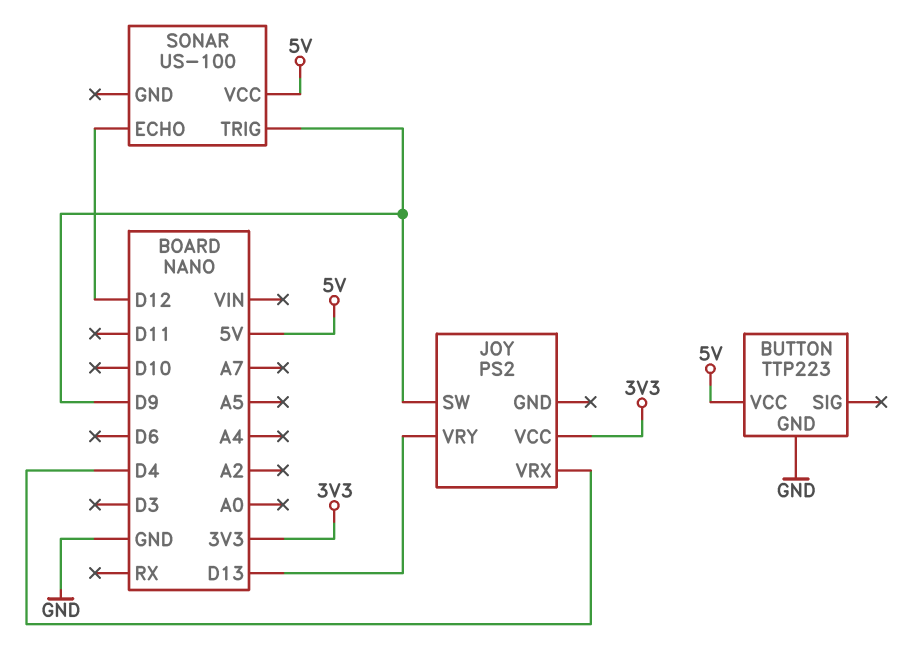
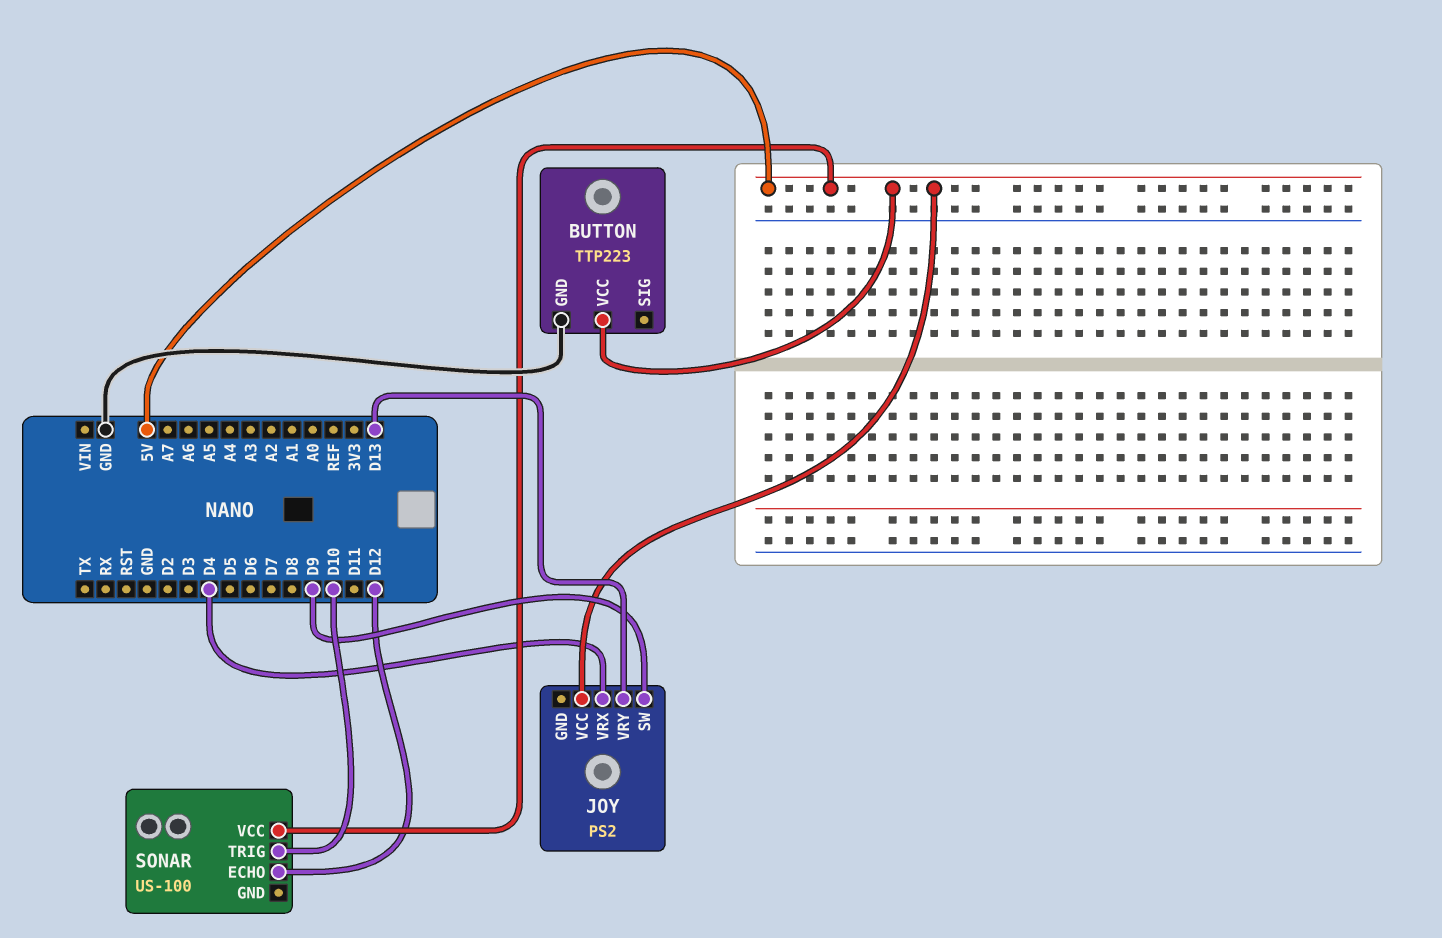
JOY pin VCC: 3V3 -> 5V
SONAR pin TRIG: D9 -> D10

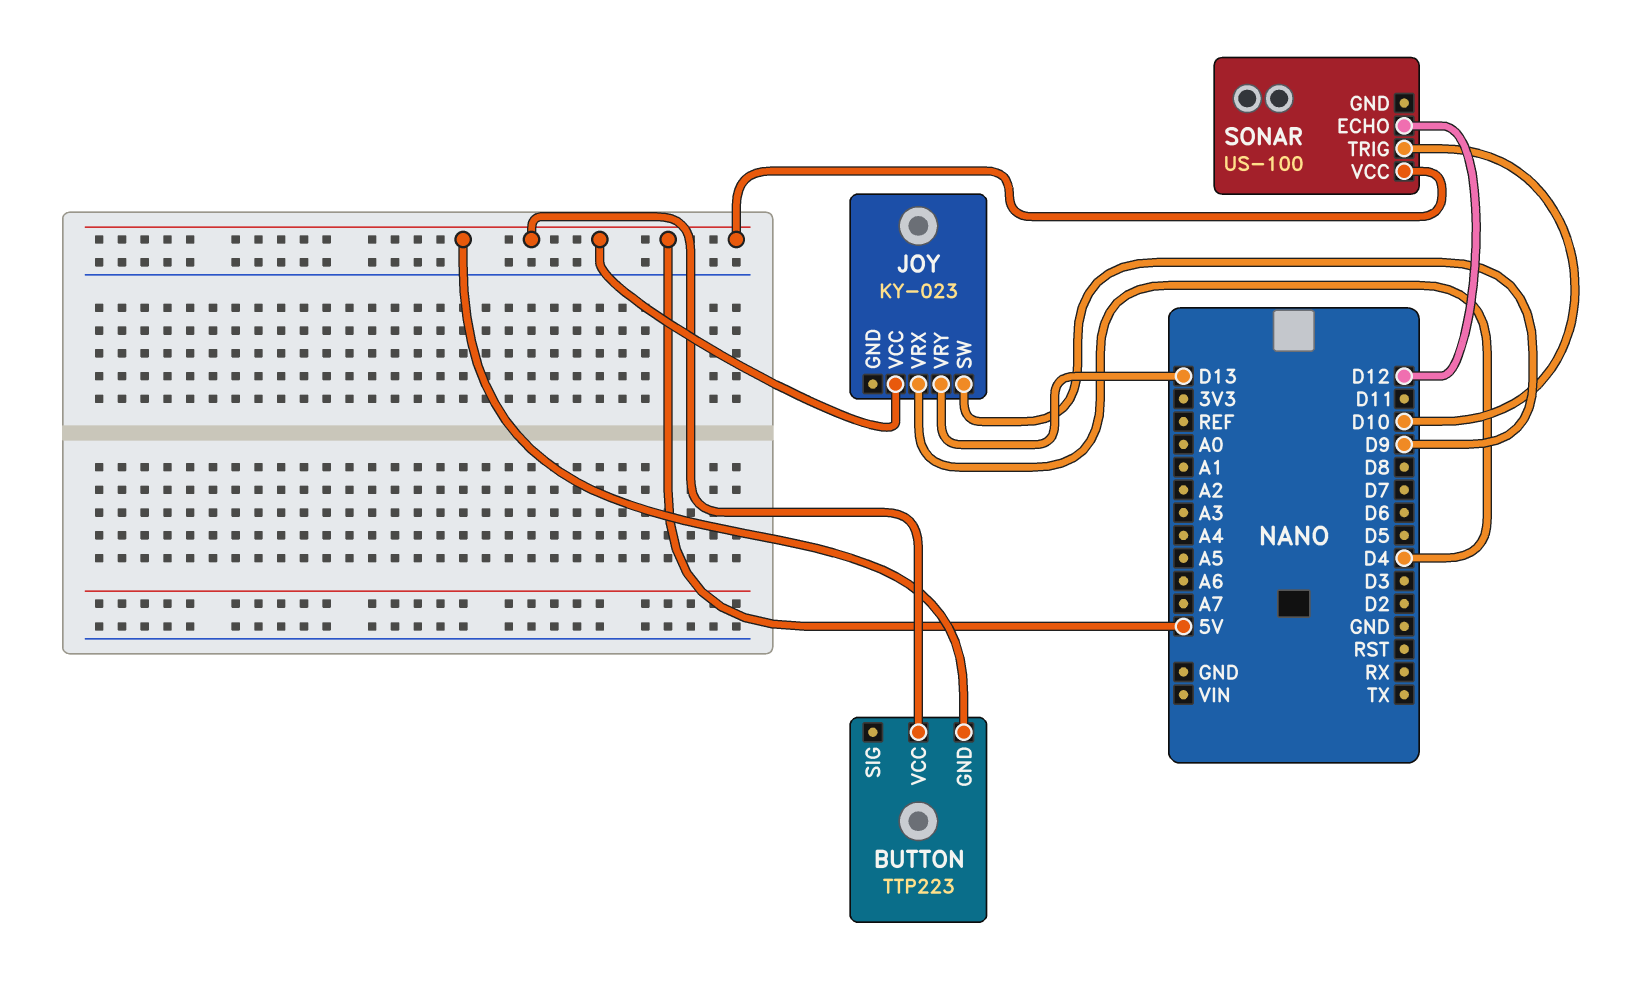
BUTTON pin GND: GND -> 5V
JOY: PS2 -> KY-023

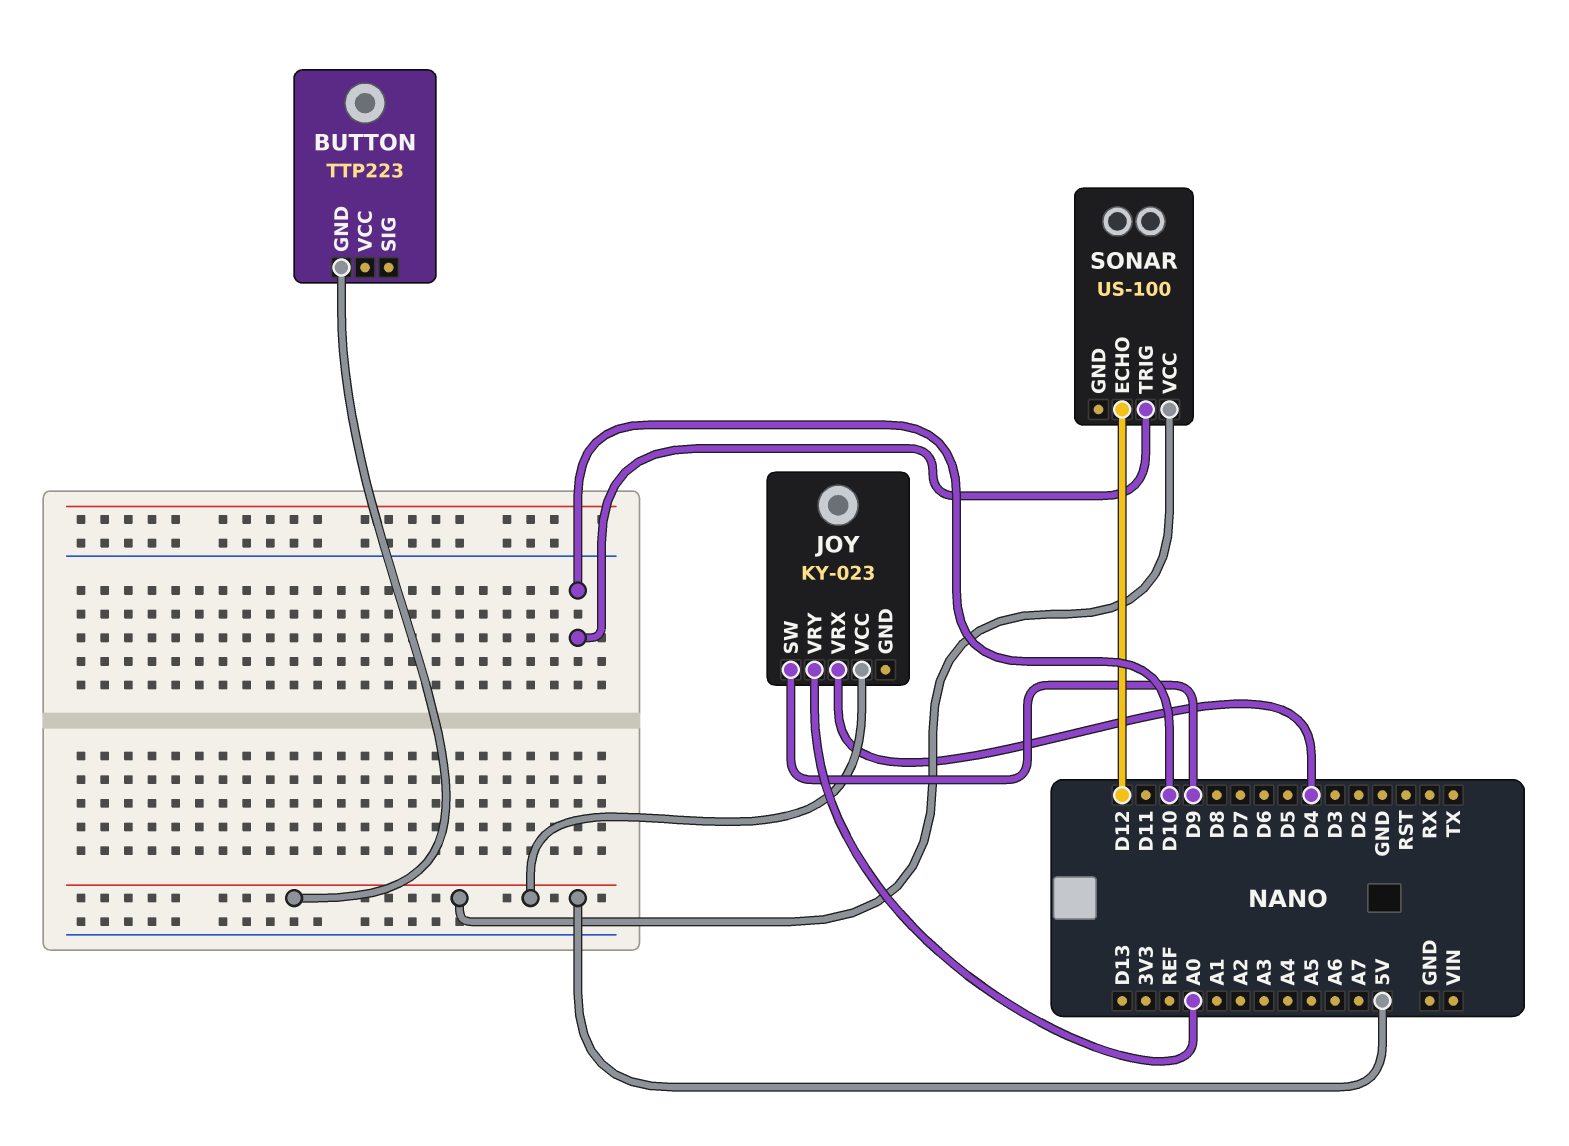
BUTTON pin VCC: 5V -> none
JOY pin VRY: D13 -> A0

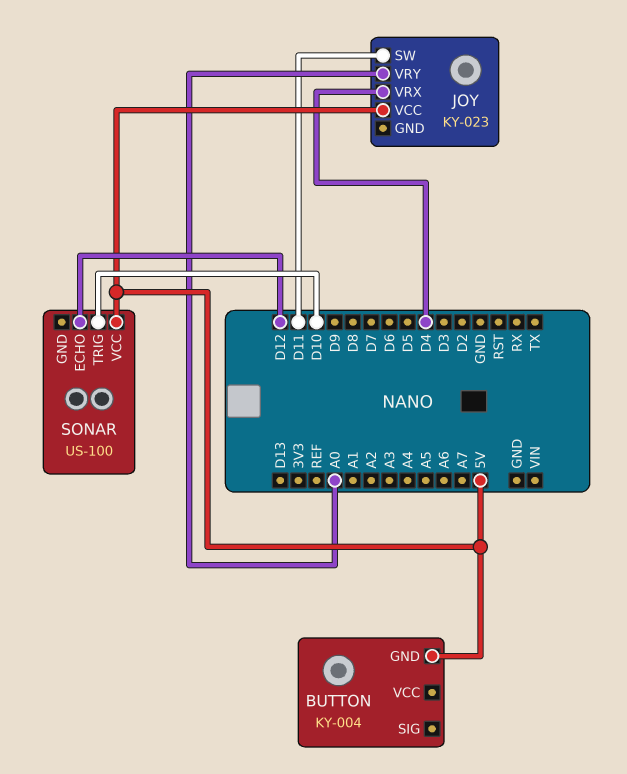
BUTTON: TTP223 -> KY-004
JOY pin SW: D9 -> D11

